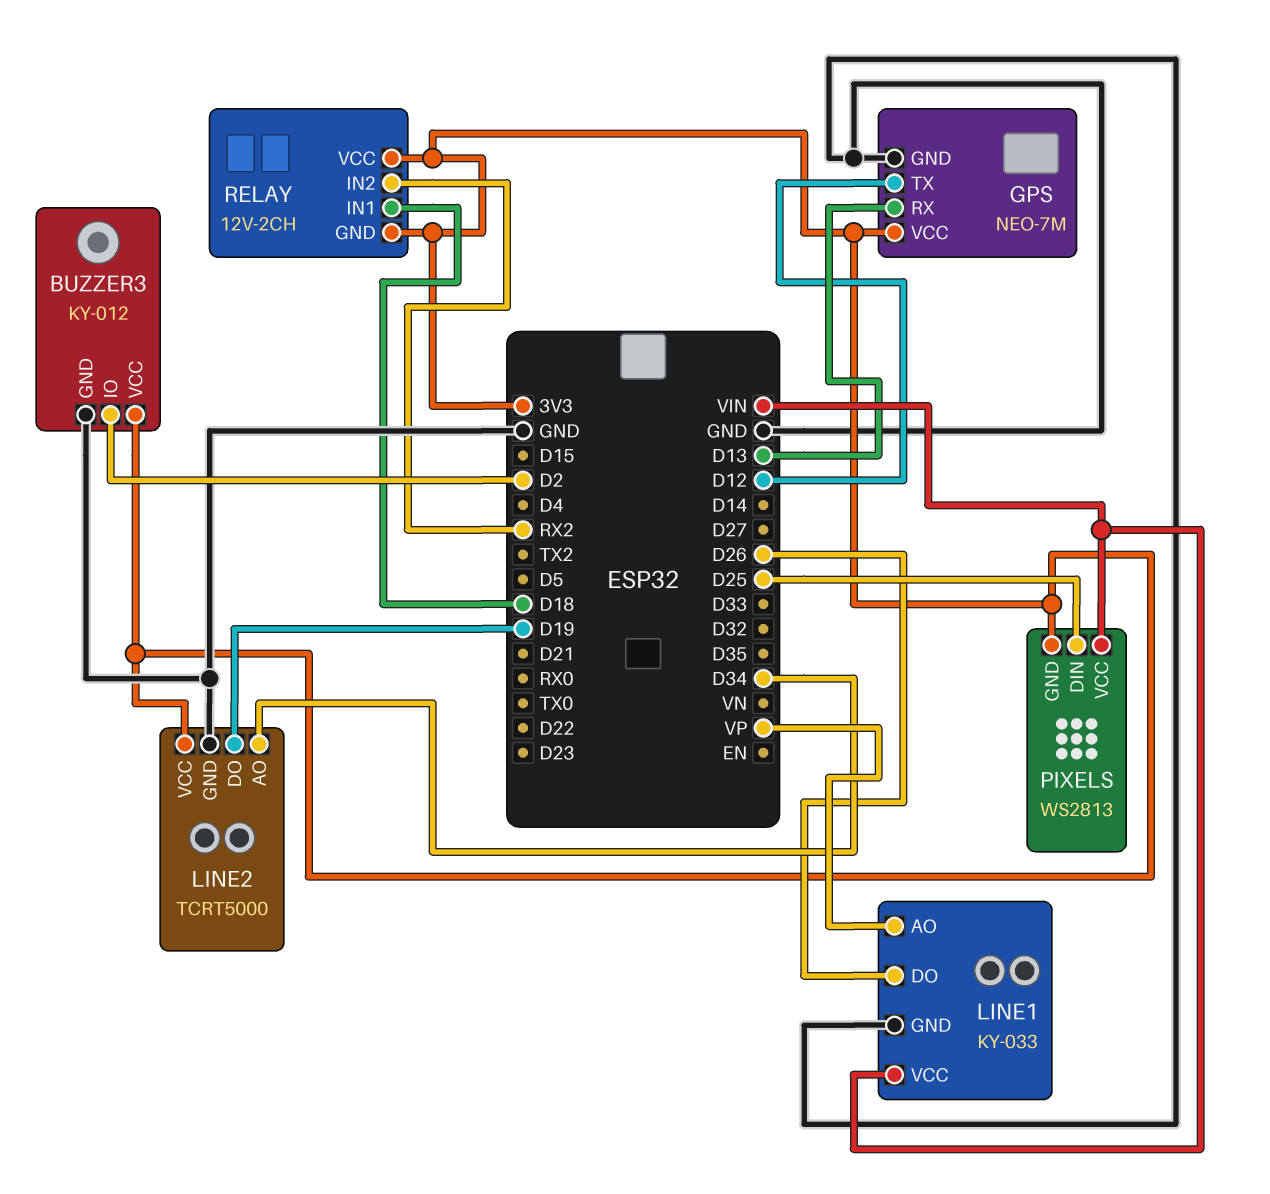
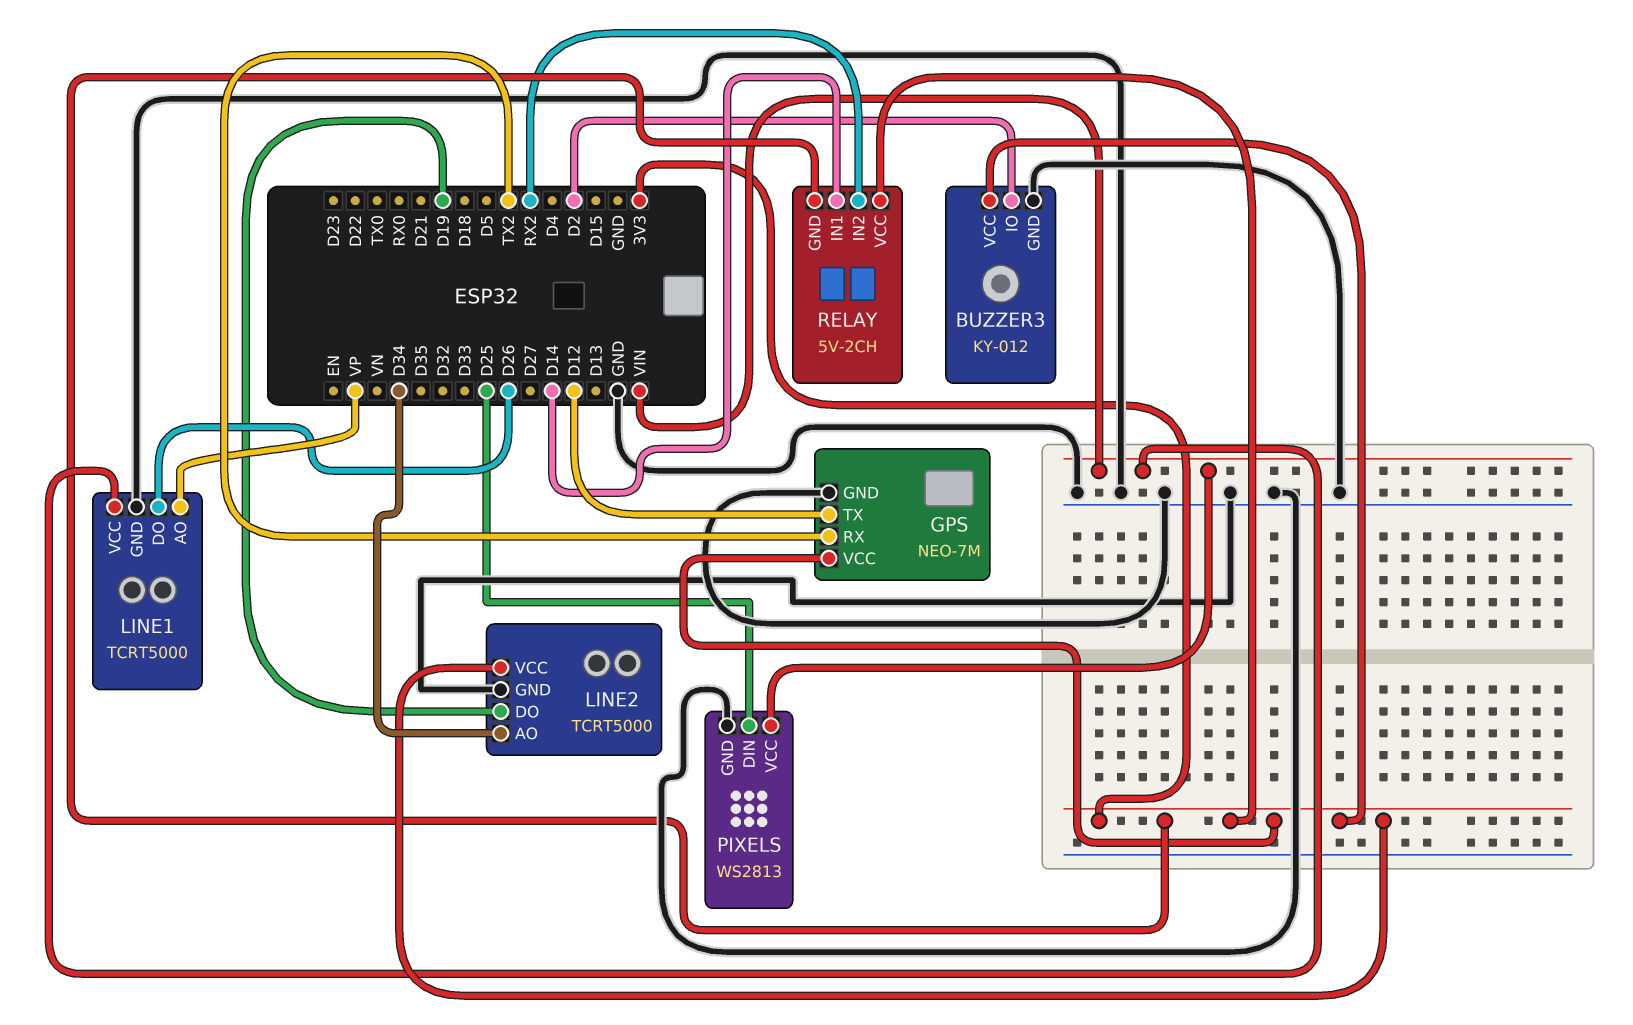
GPS pin RX: D13 -> TX2
LINE1: KY-033 -> TCRT5000
PIXELS pin GND: 3V3 -> GND
RELAY: 12V-2CH -> 5V-2CH
RELAY pin IN1: D18 -> D14

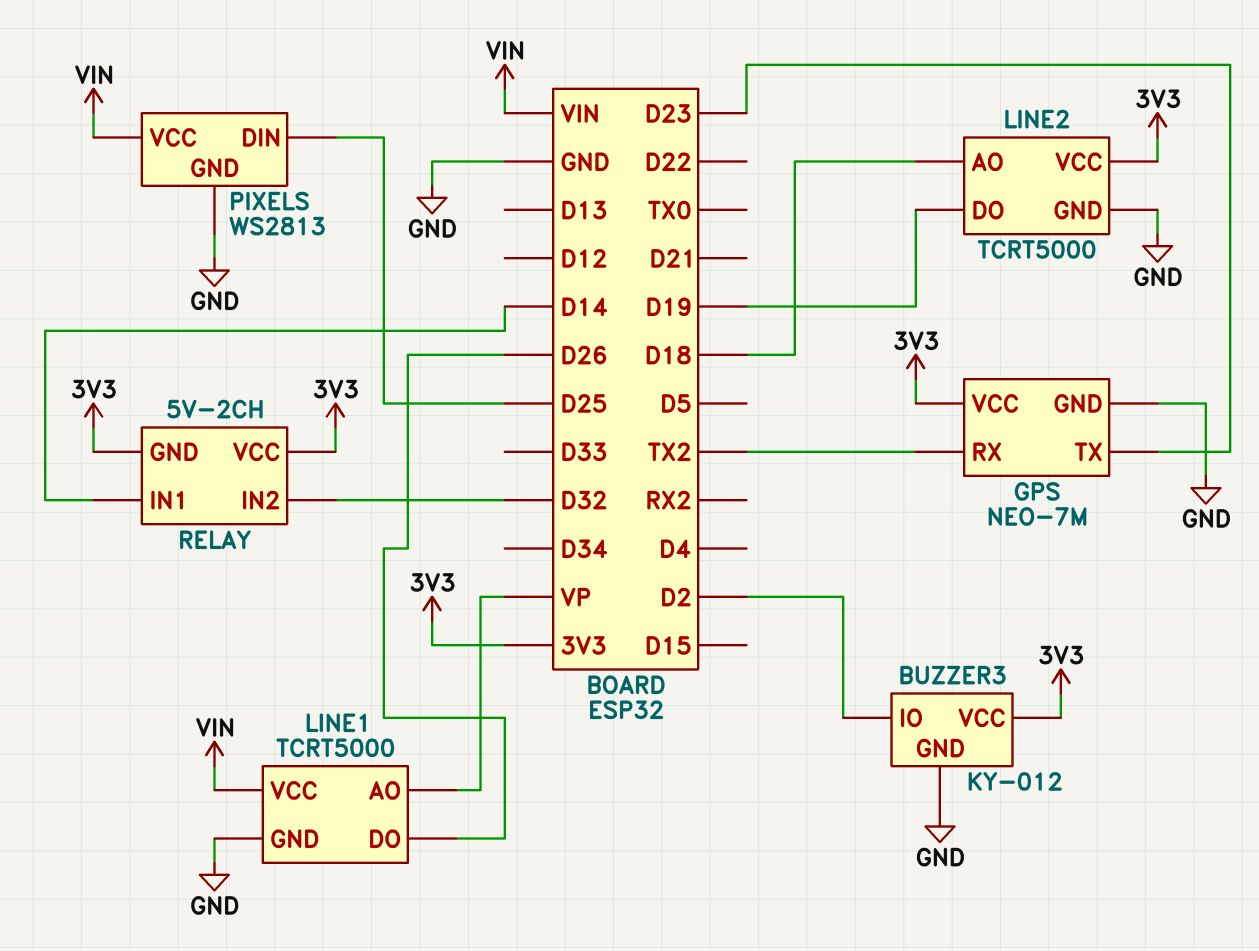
GPS pin TX: D12 -> D23
LINE2 pin AO: D34 -> D18
RELAY pin IN2: RX2 -> D32

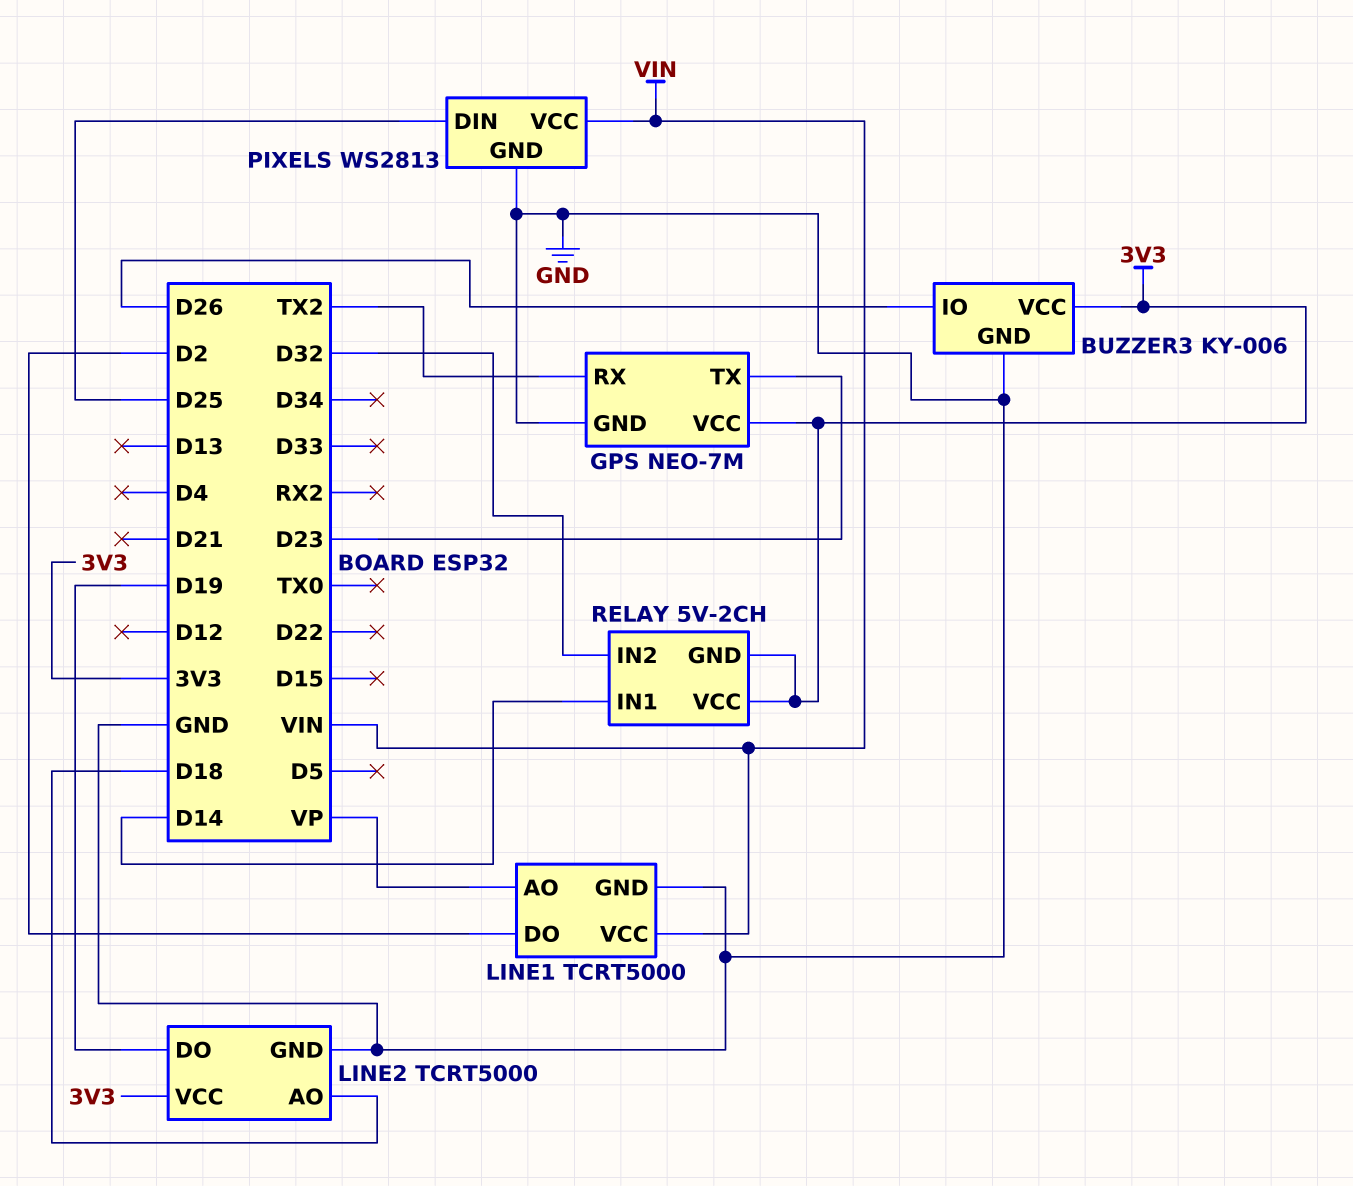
BUZZER3: KY-012 -> KY-006
BUZZER3 pin IO: D2 -> D26
LINE1 pin DO: D26 -> D2

